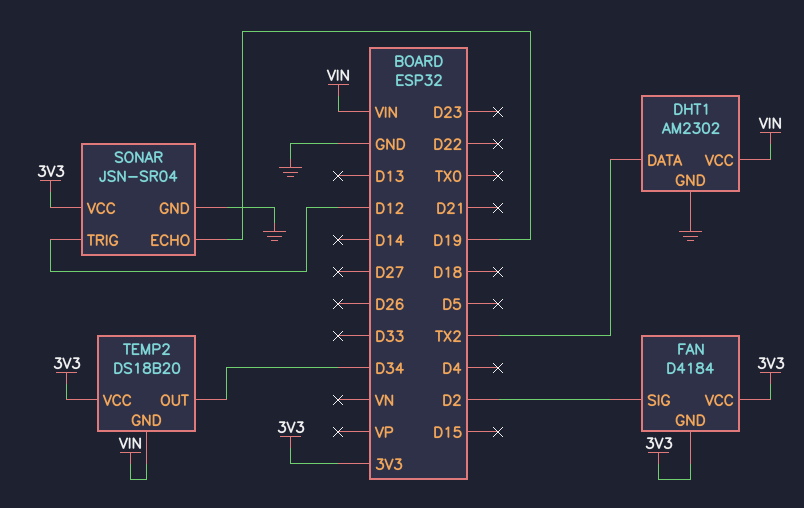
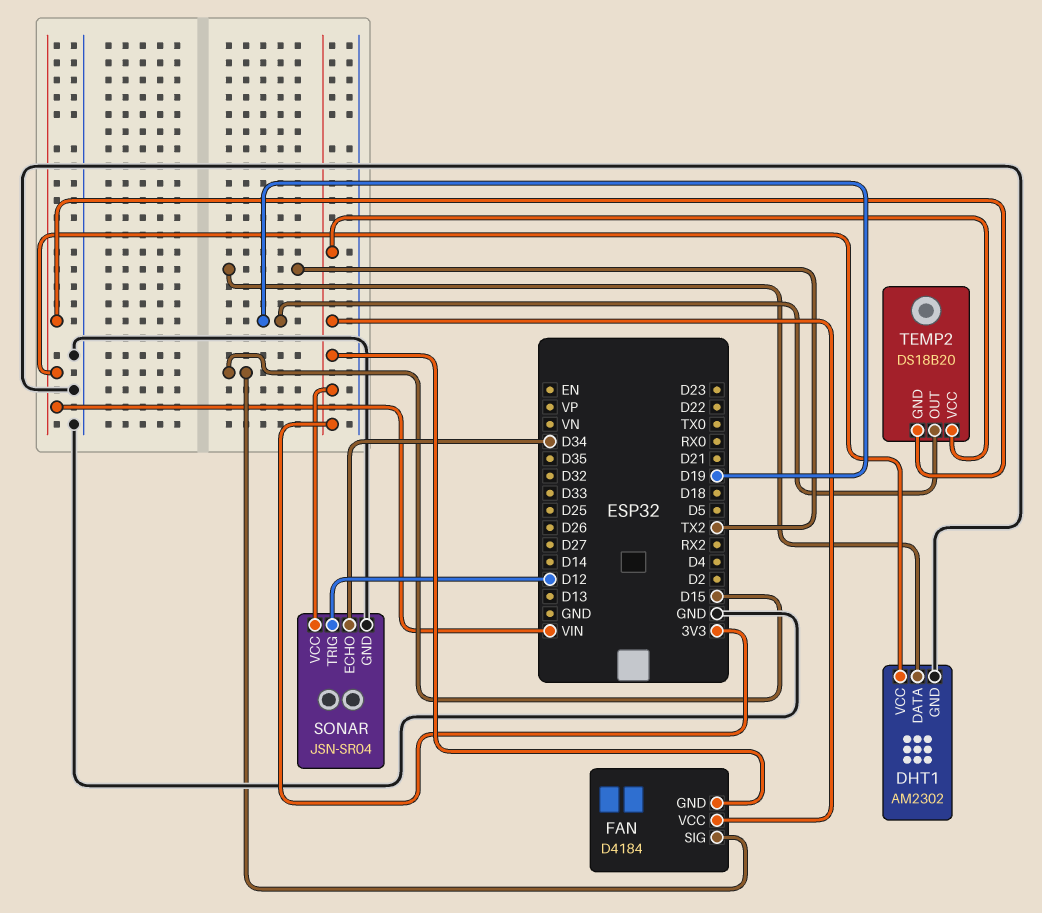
FAN pin SIG: D2 -> D15
SONAR pin ECHO: D19 -> D34
TEMP2 pin OUT: D34 -> D19

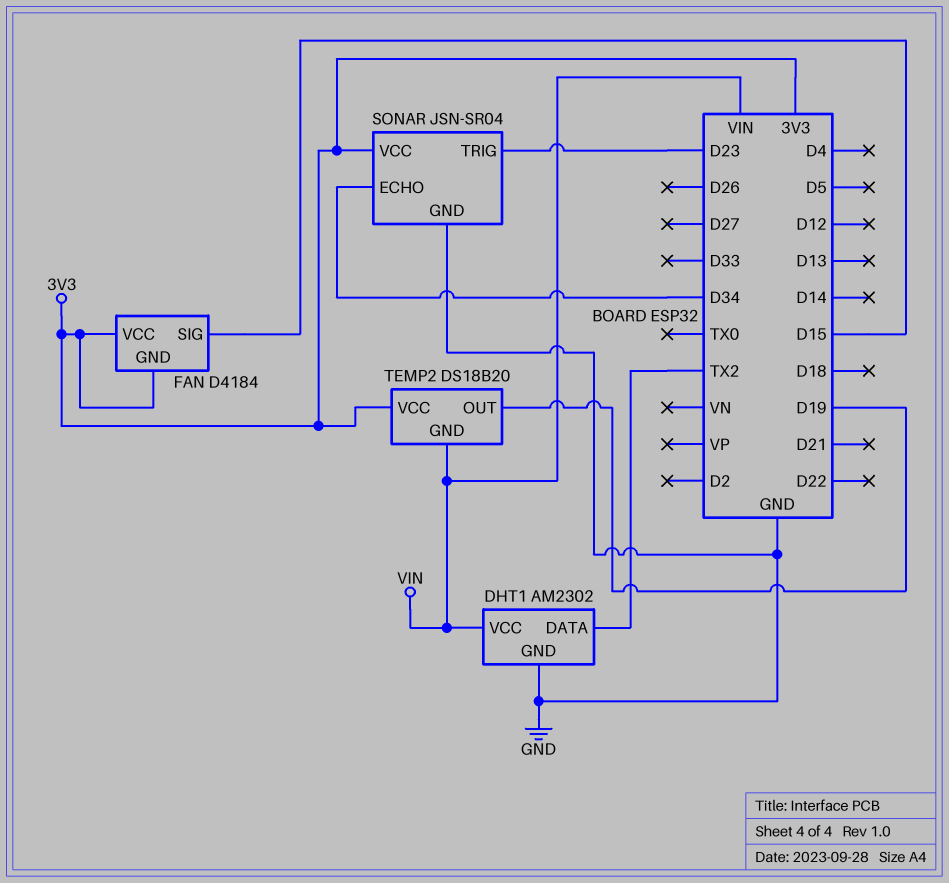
SONAR pin TRIG: D12 -> D23

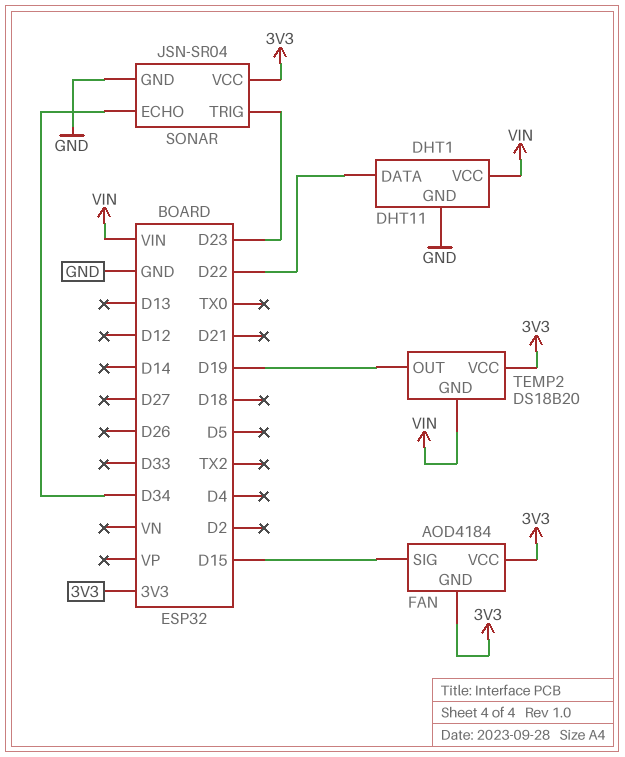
DHT1: AM2302 -> DHT11
DHT1 pin DATA: TX2 -> D22
FAN: D4184 -> AOD4184

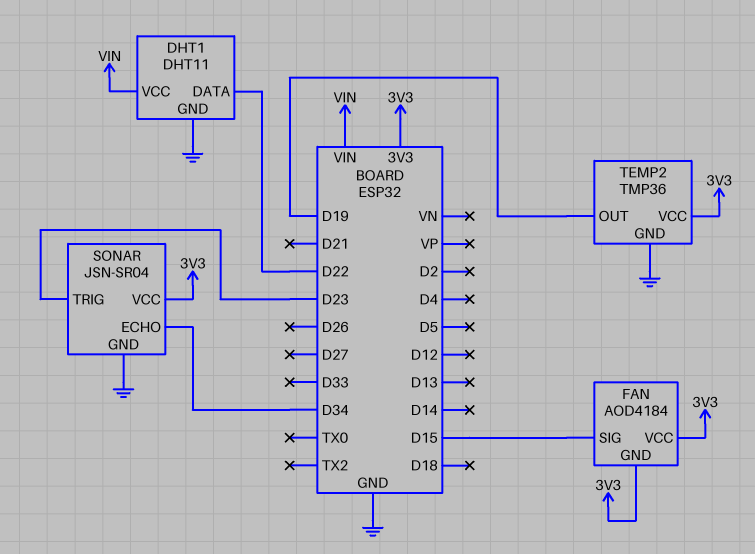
TEMP2: DS18B20 -> TMP36
TEMP2 pin GND: VIN -> GND

